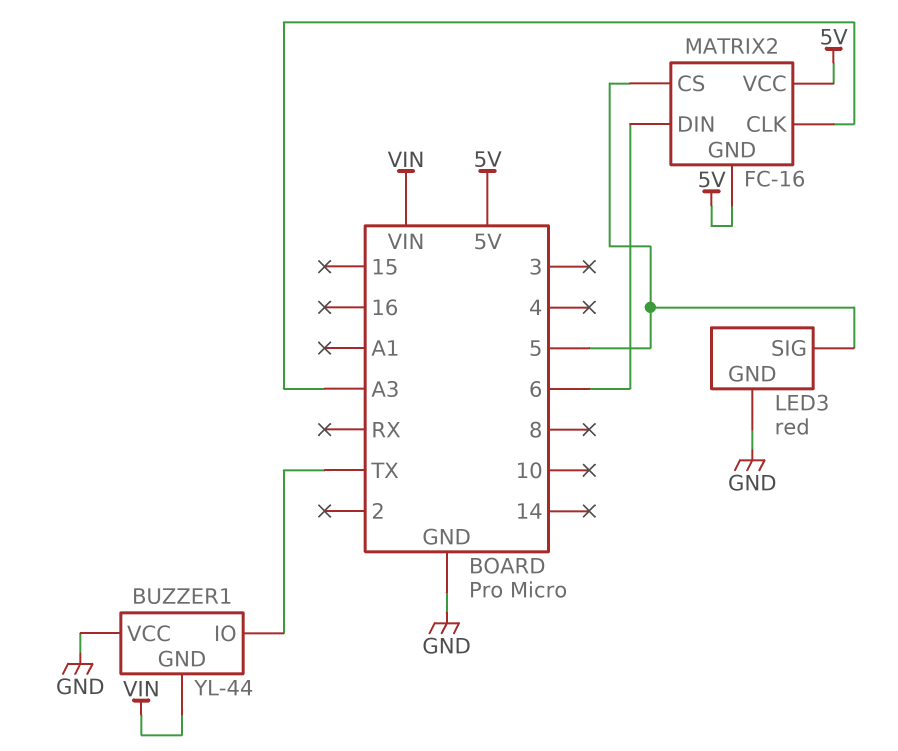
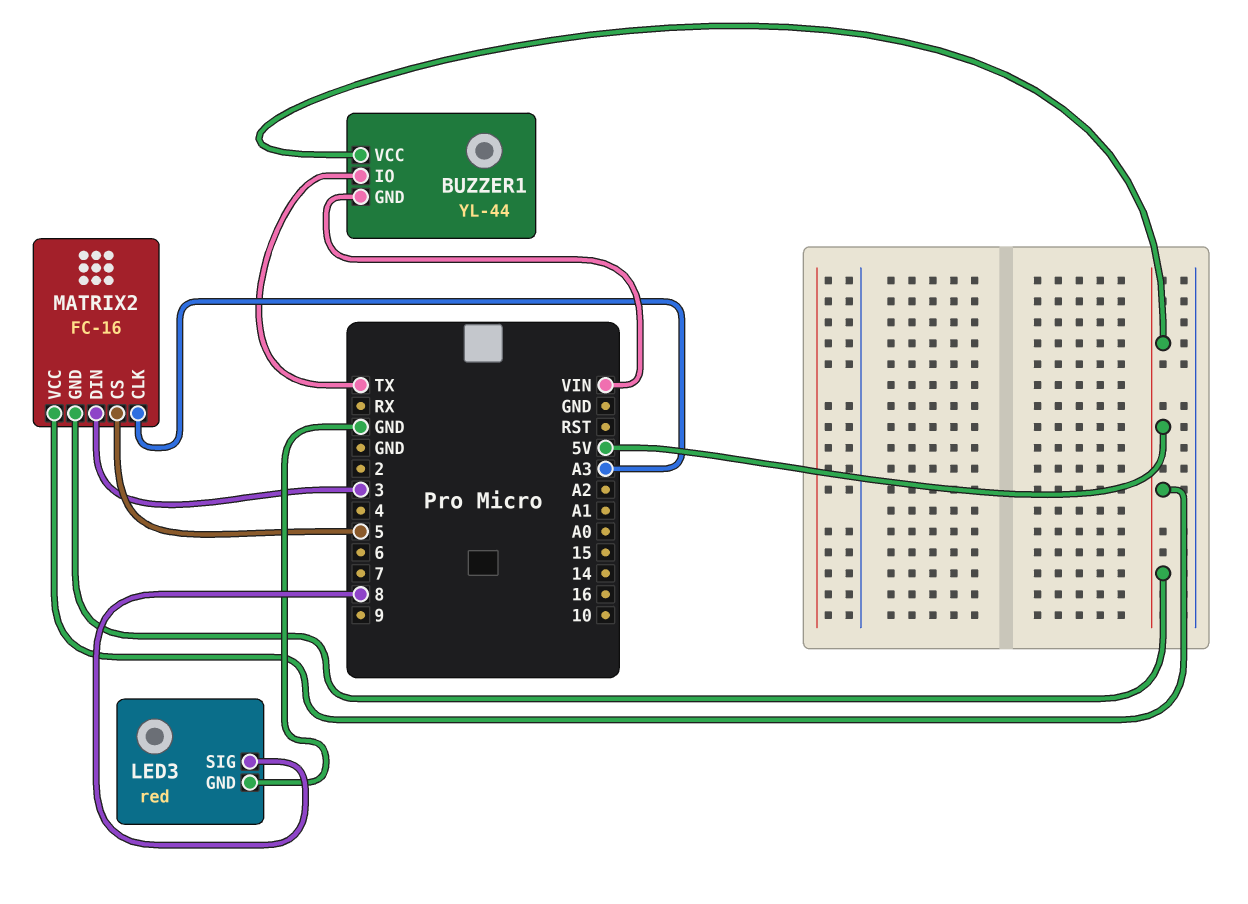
BUZZER1 pin VCC: GND -> 5V
LED3 pin SIG: 5 -> 8
MATRIX2 pin DIN: 6 -> 3

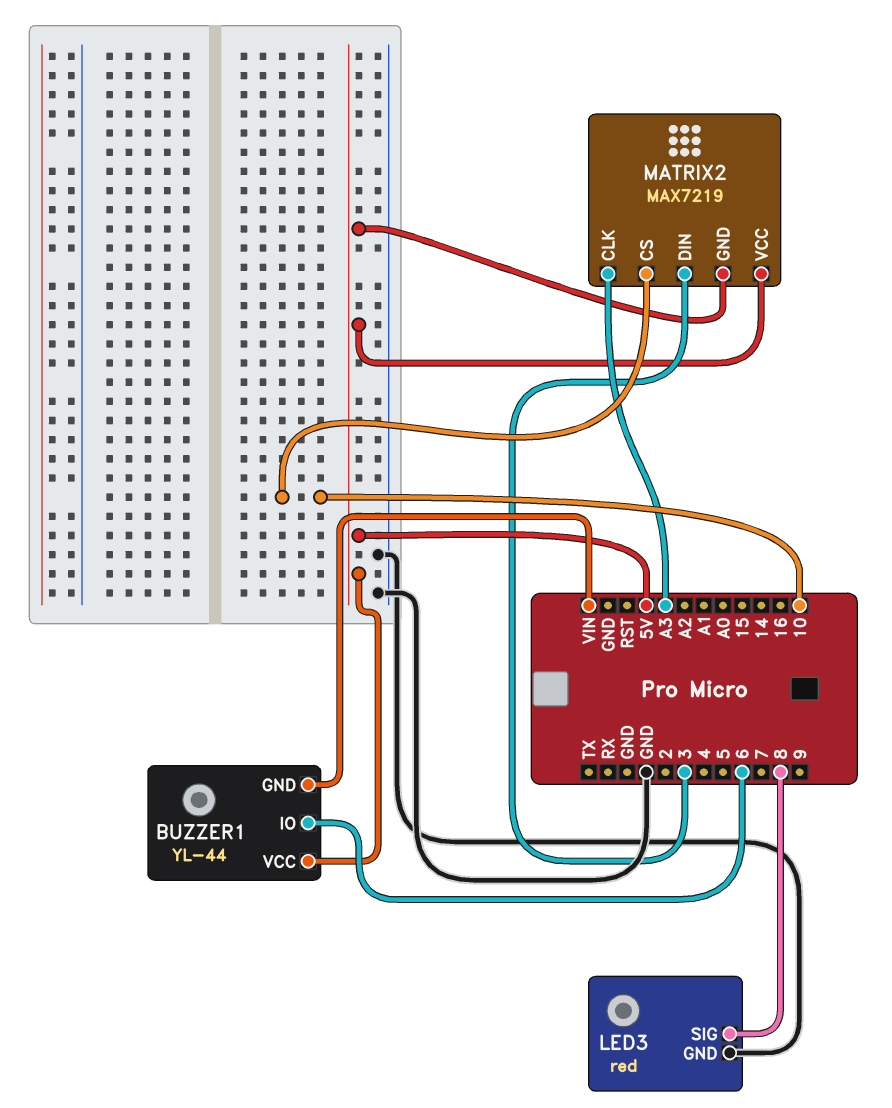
BUZZER1 pin IO: TX -> 6
MATRIX2: FC-16 -> MAX7219
MATRIX2 pin CS: 5 -> 10

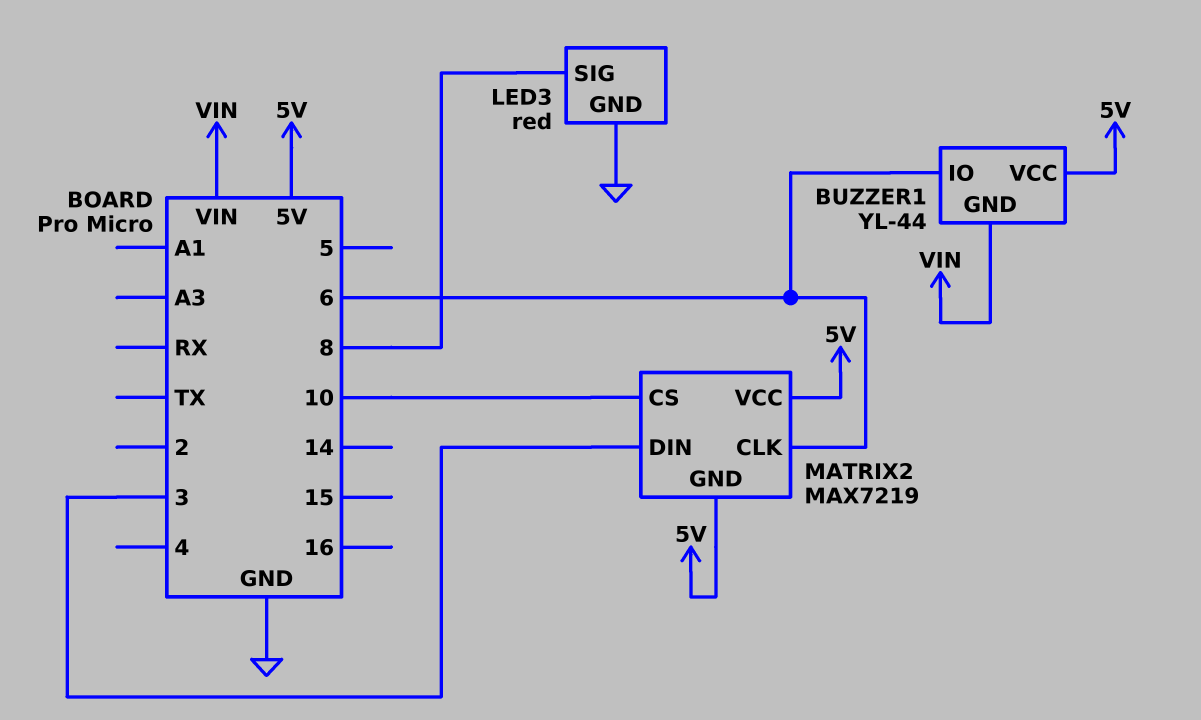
MATRIX2 pin CLK: A3 -> 6

